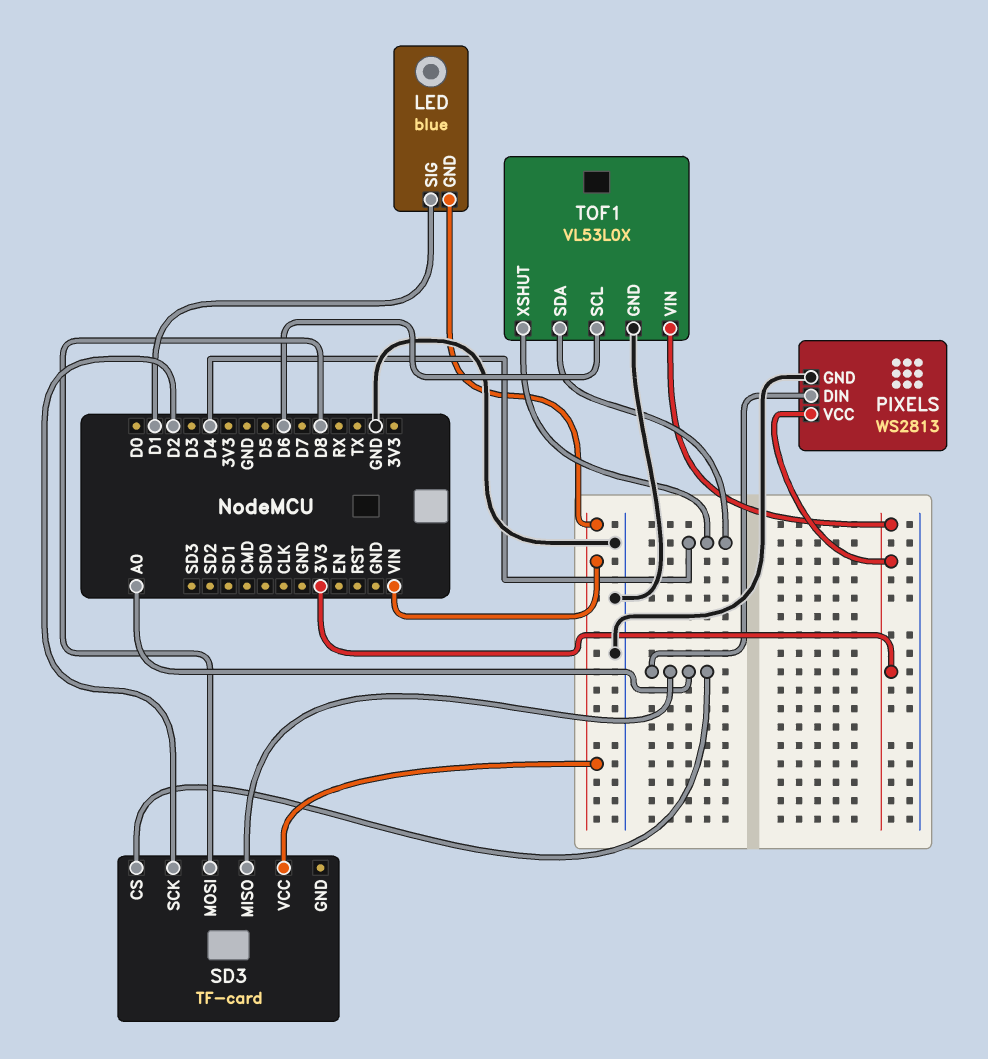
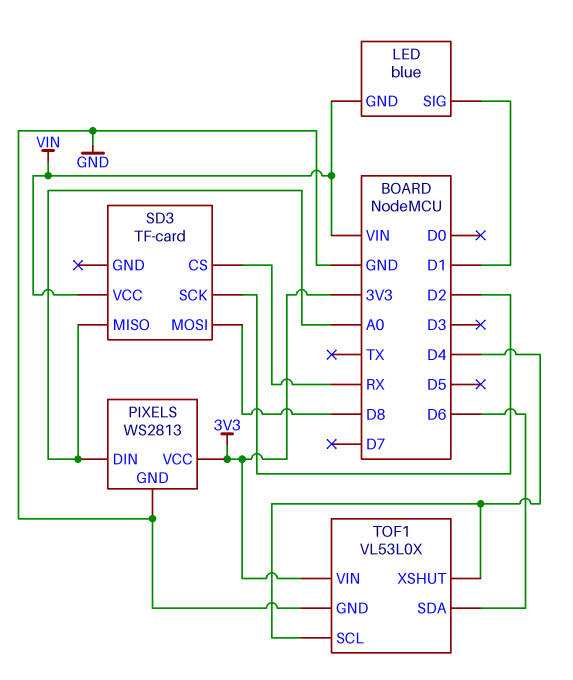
SD3 pin CS: A0 -> RX
TOF1 pin SCL: D6 -> D4
TOF1 pin SDA: D4 -> D6

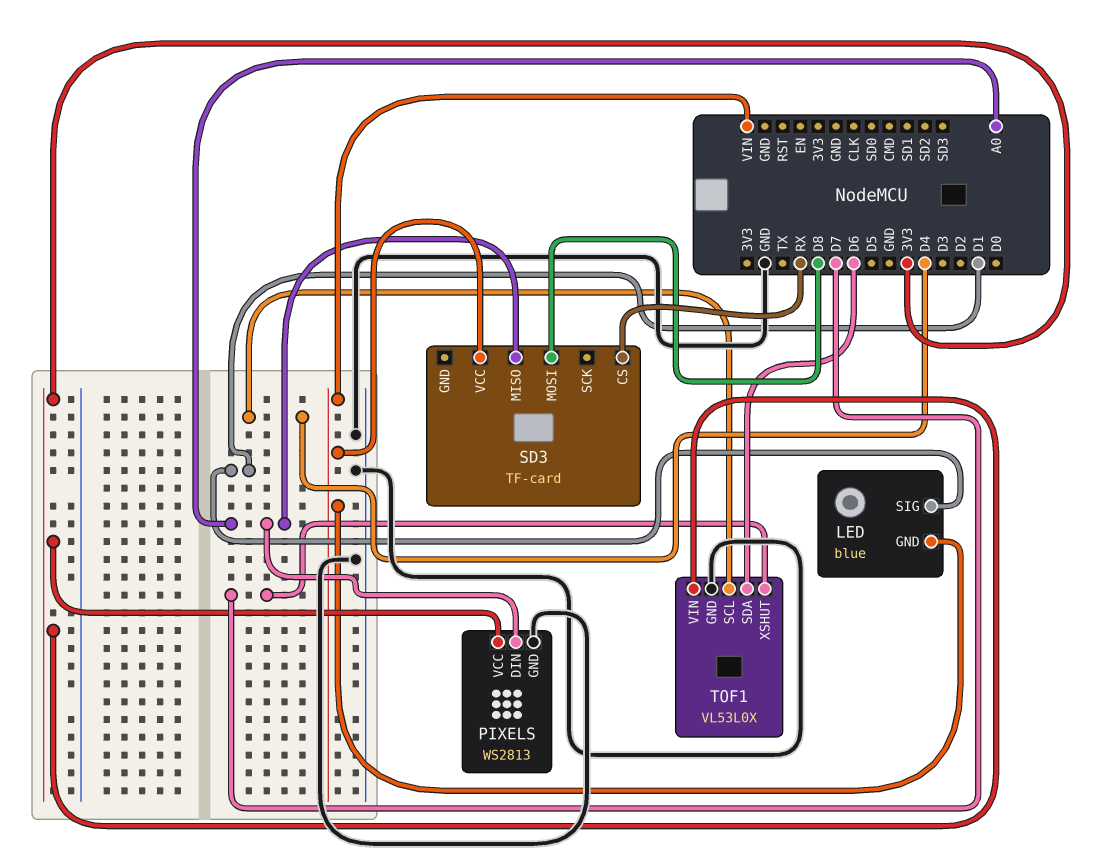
SD3 pin SCK: D2 -> none
TOF1 pin XSHUT: D4 -> D7

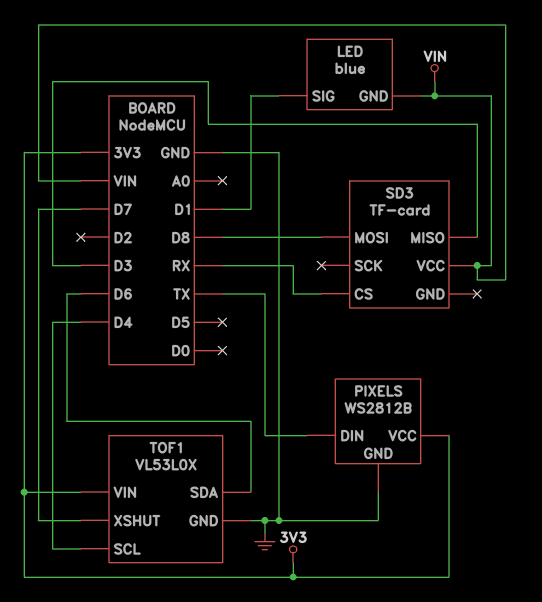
PIXELS: WS2813 -> WS2812B
PIXELS pin DIN: A0 -> TX
SD3 pin MISO: A0 -> D3

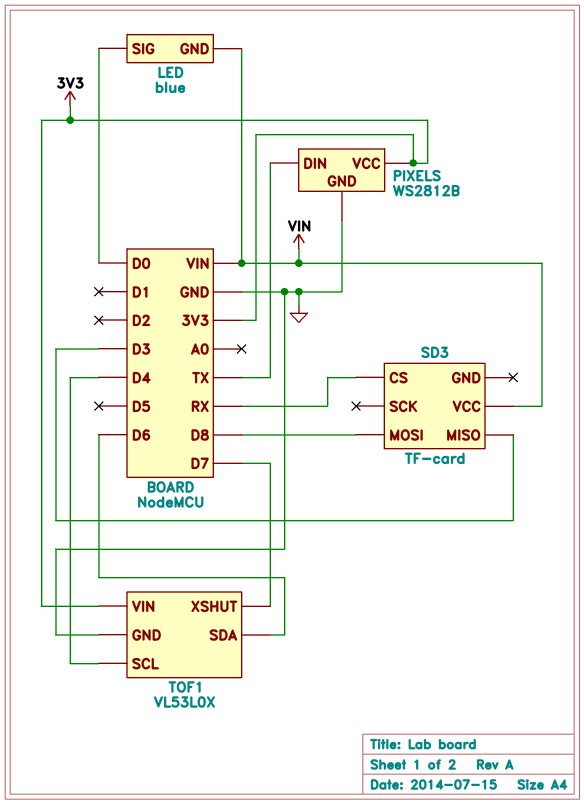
LED pin SIG: D1 -> D0

